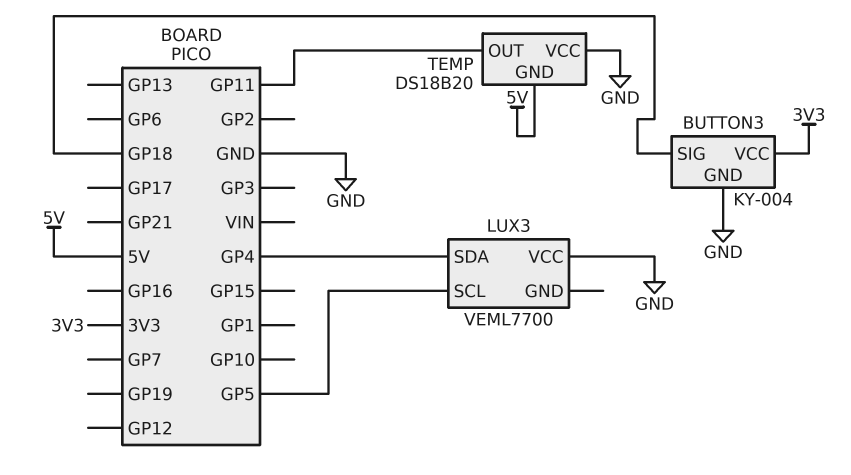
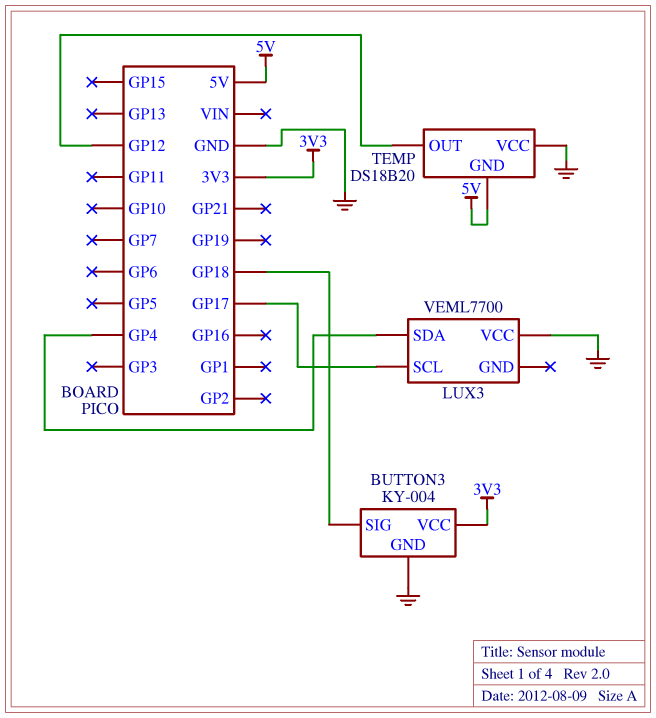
LUX3 pin SCL: GP5 -> GP17
TEMP pin OUT: GP11 -> GP12

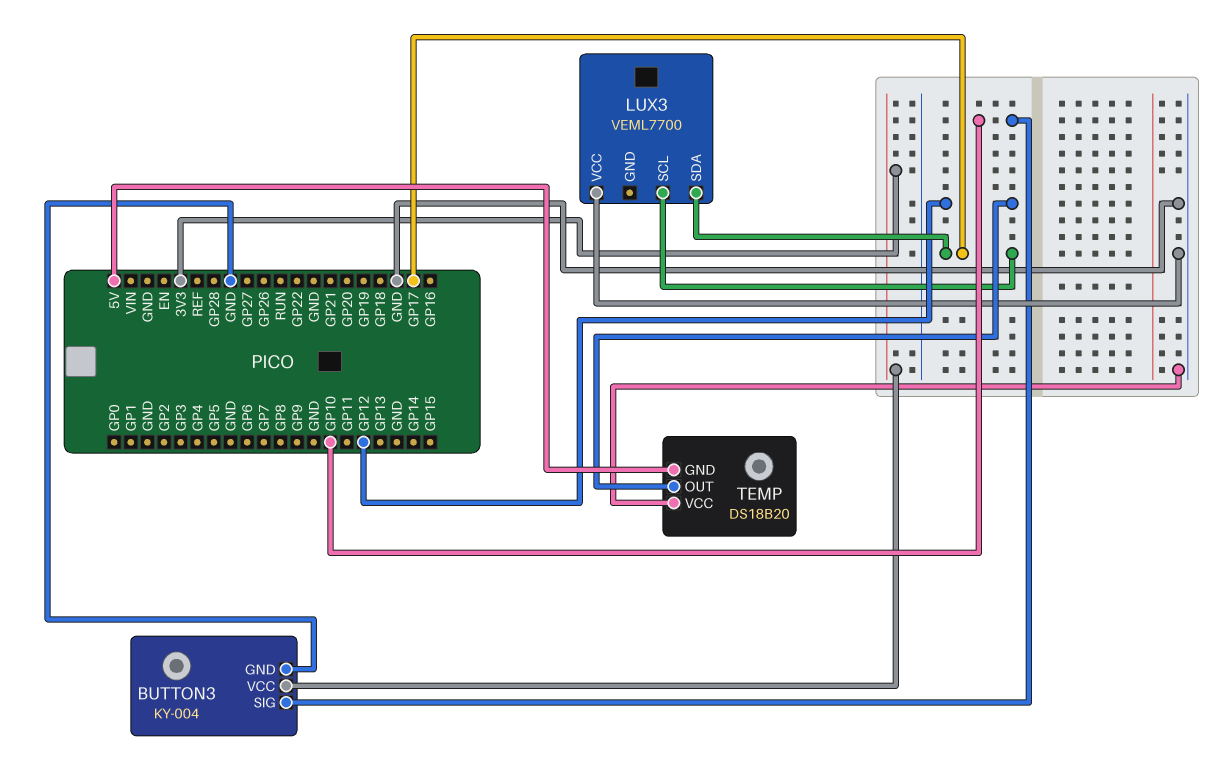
BUTTON3 pin SIG: GP18 -> GP10
LUX3 pin SDA: GP4 -> GP17

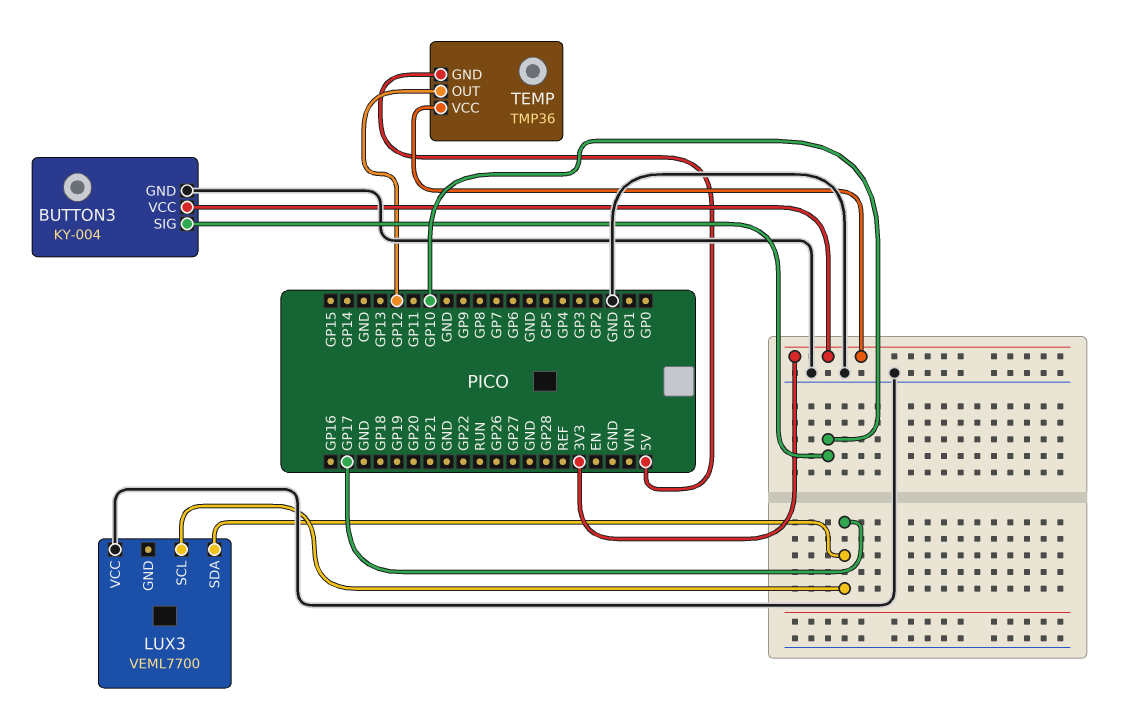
TEMP: DS18B20 -> TMP36
TEMP pin VCC: GND -> 3V3

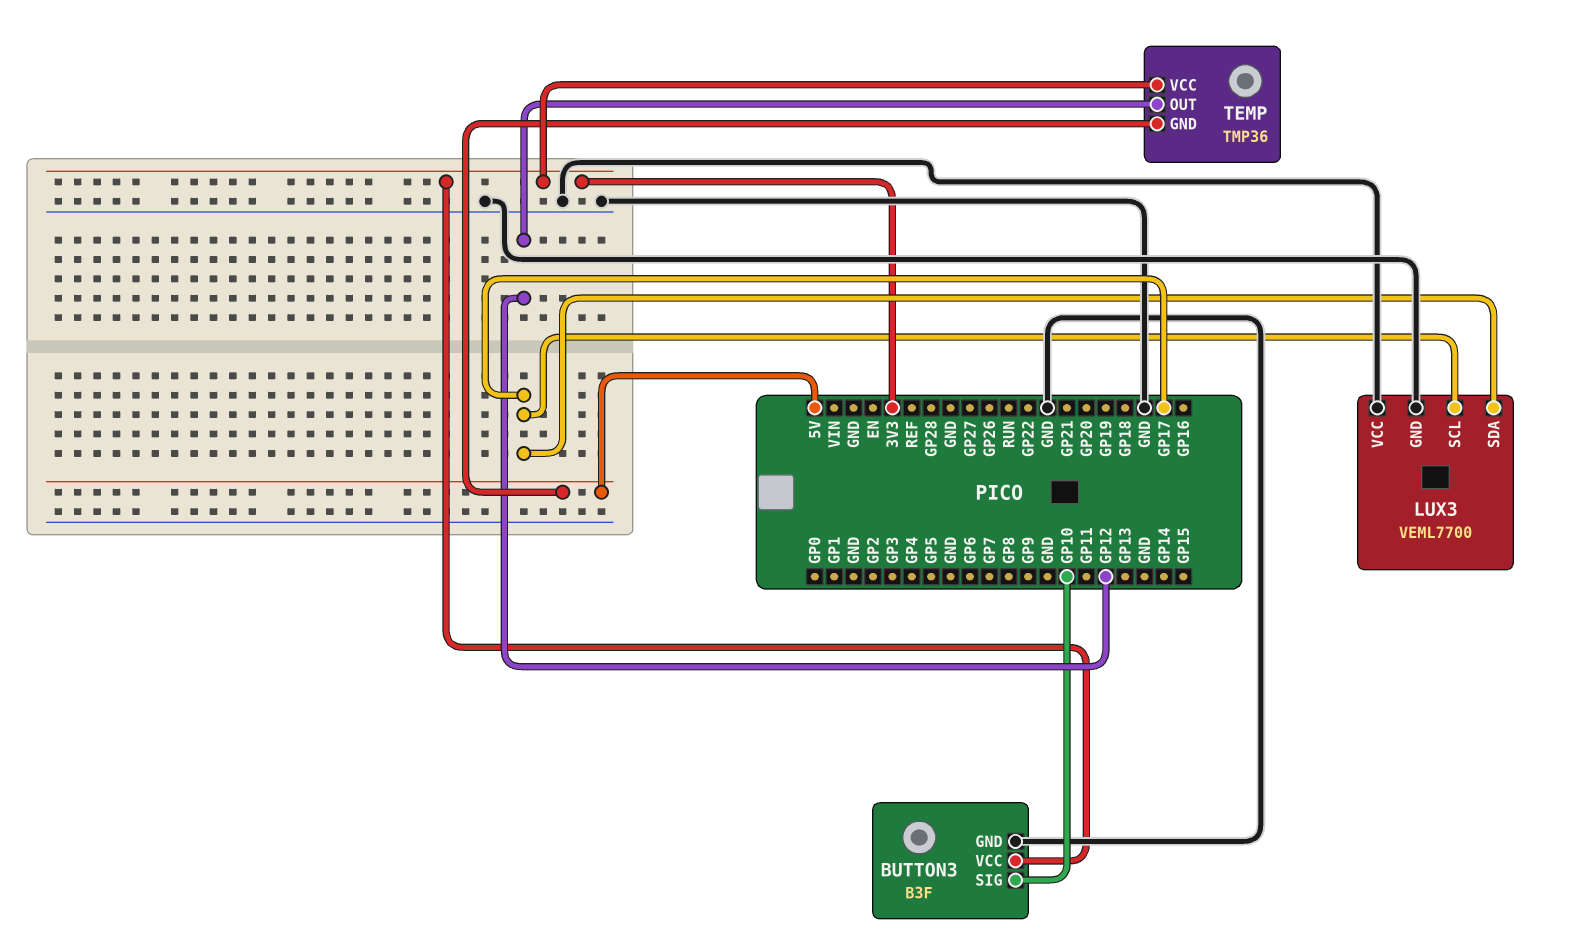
BUTTON3: KY-004 -> B3F
LUX3 pin GND: none -> GND

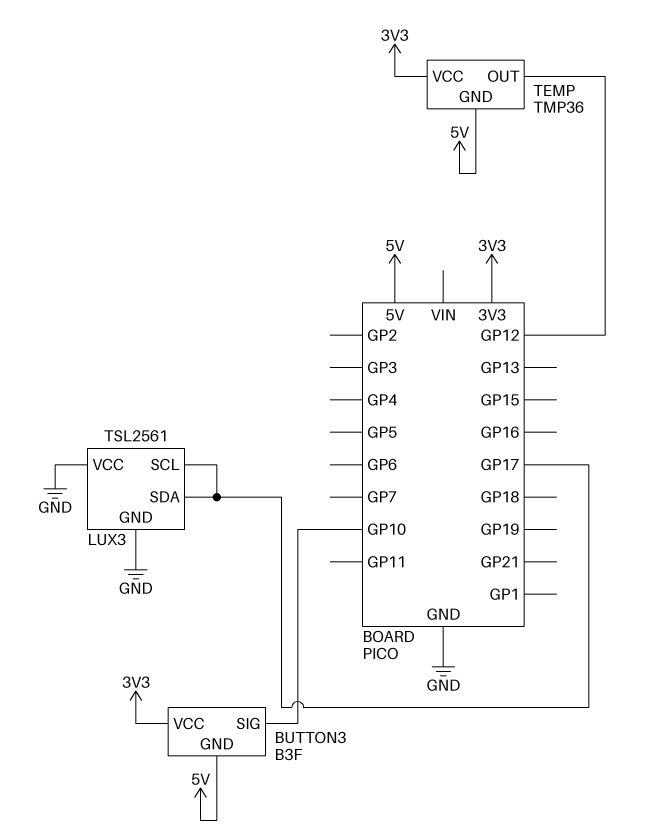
BUTTON3 pin GND: GND -> 5V
LUX3: VEML7700 -> TSL2561

